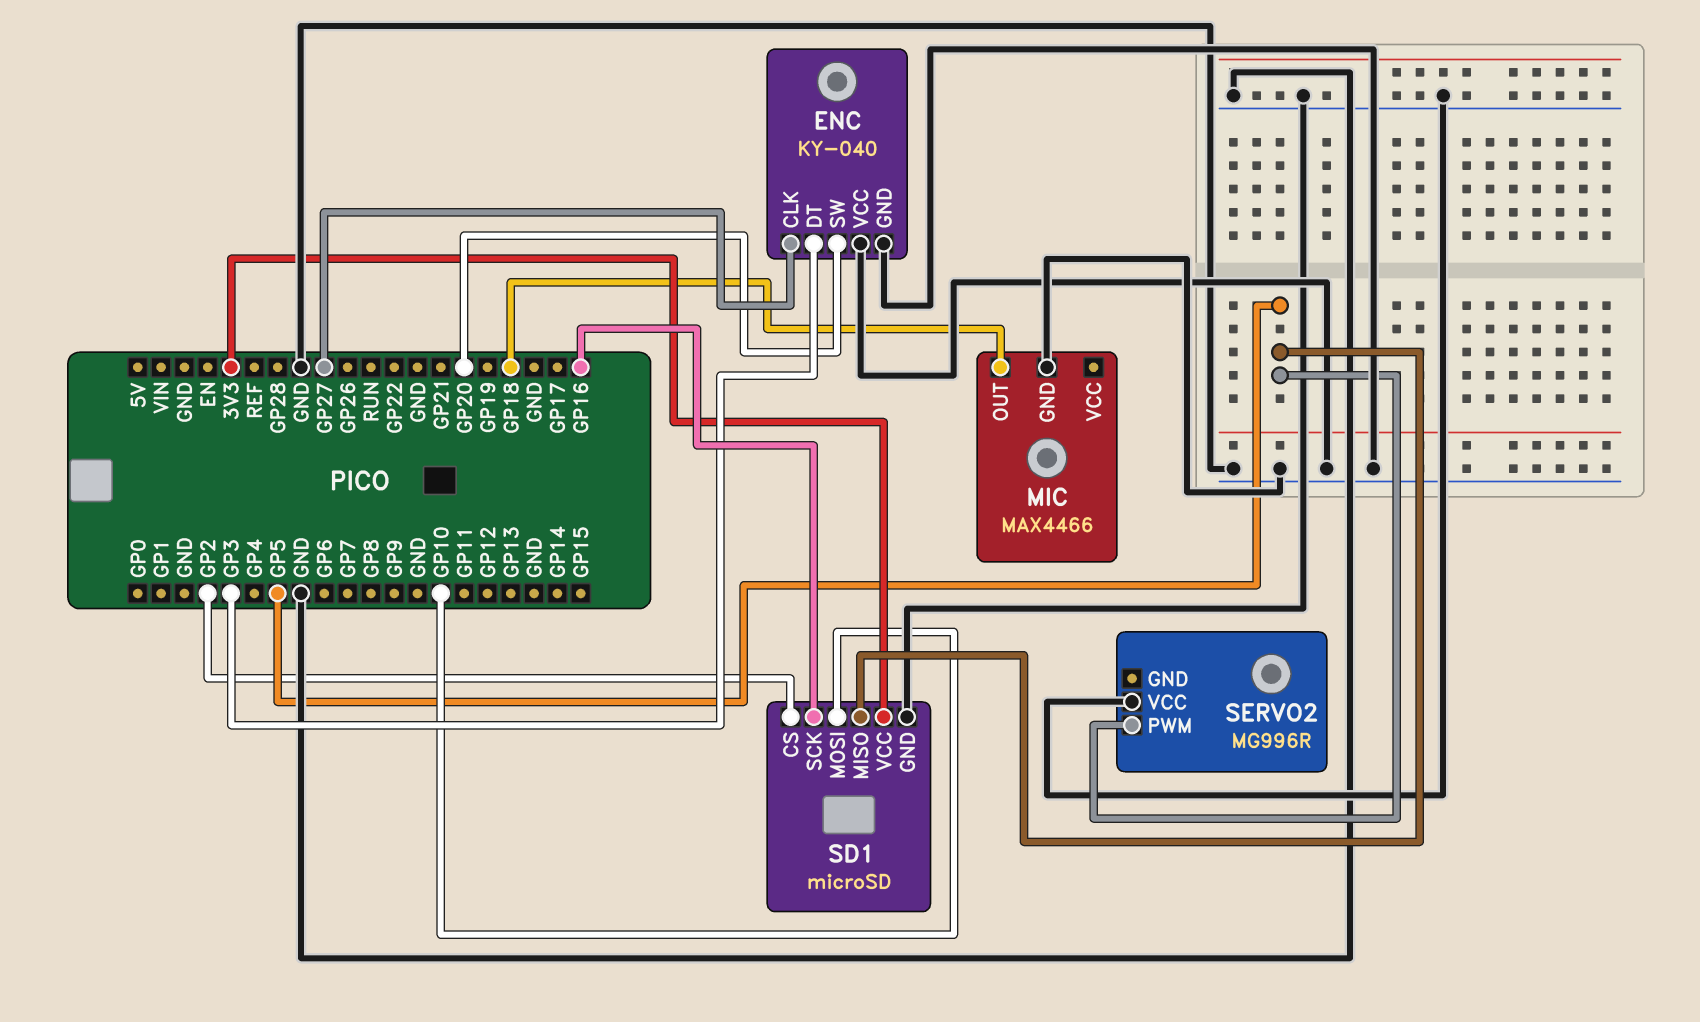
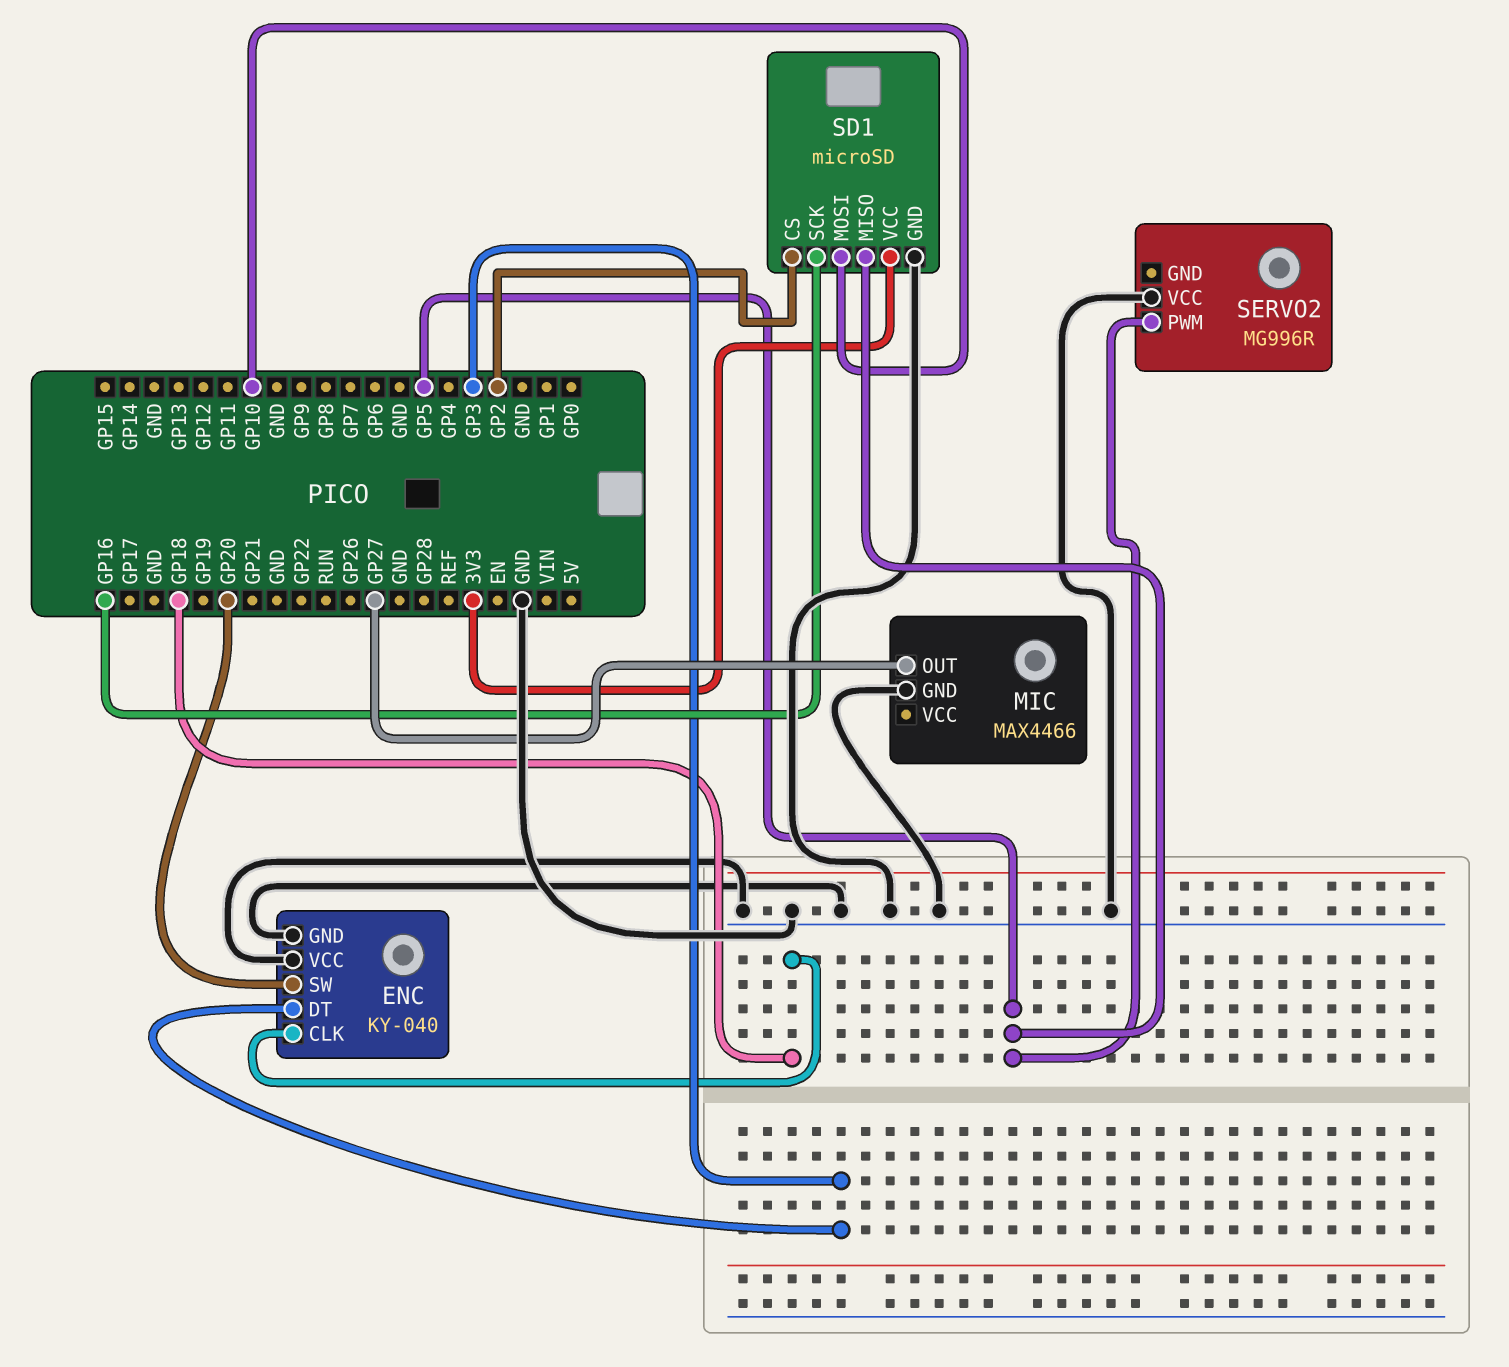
ENC pin CLK: GP27 -> GP18
MIC pin OUT: GP18 -> GP27

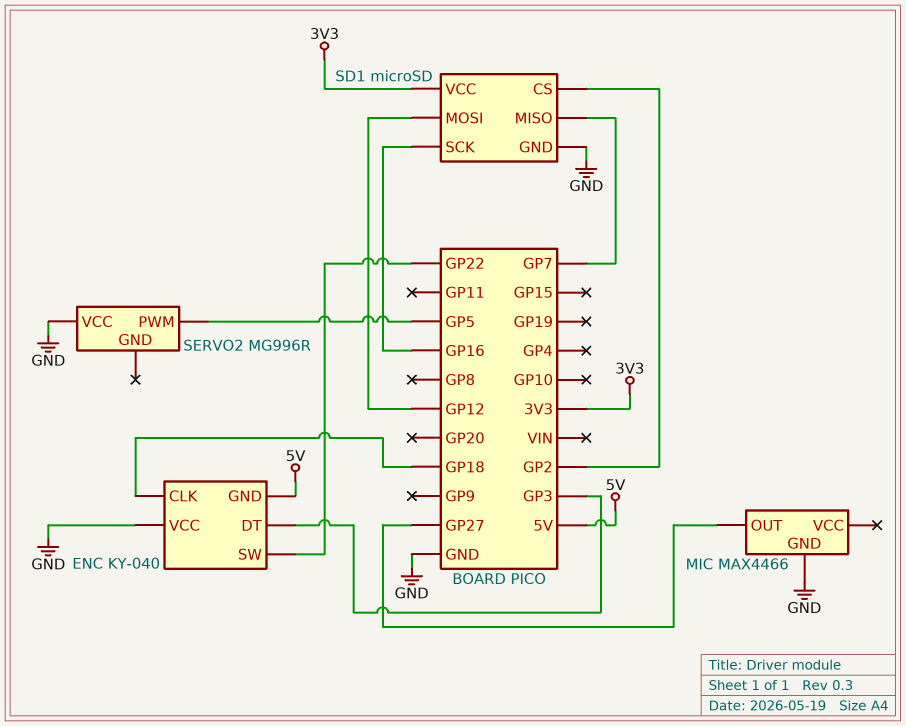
ENC pin GND: GND -> 5V
ENC pin SW: GP20 -> GP22
SD1 pin MISO: GP5 -> GP7
SD1 pin MOSI: GP10 -> GP12

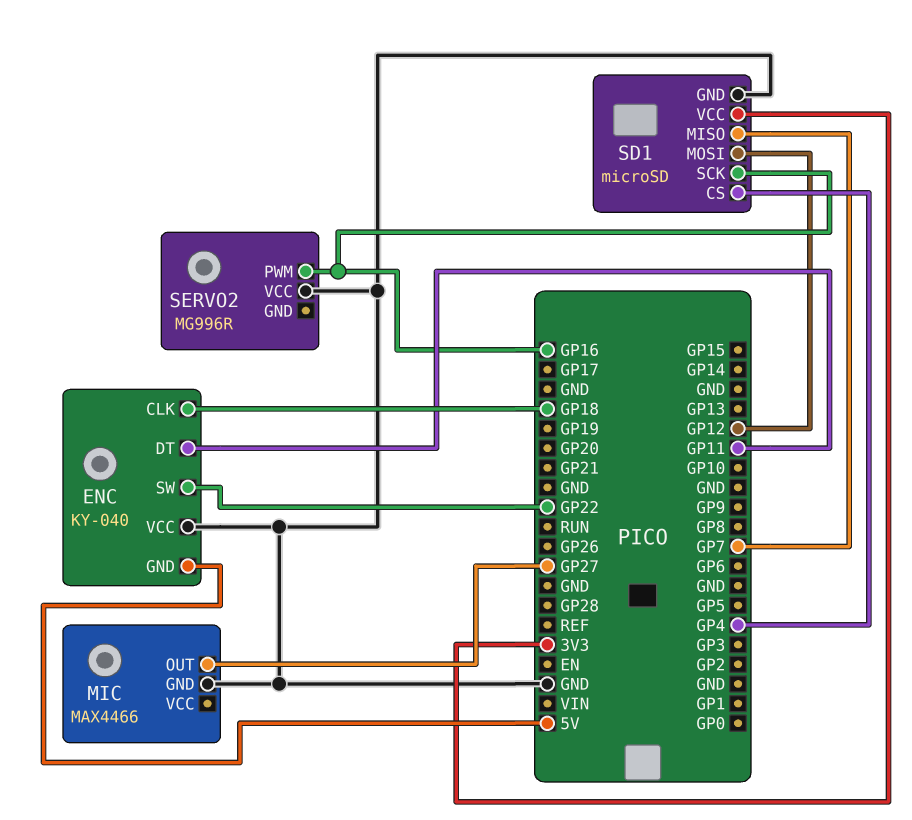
ENC pin DT: GP3 -> GP11
SD1 pin CS: GP2 -> GP4
SERVO2 pin PWM: GP5 -> GP16

